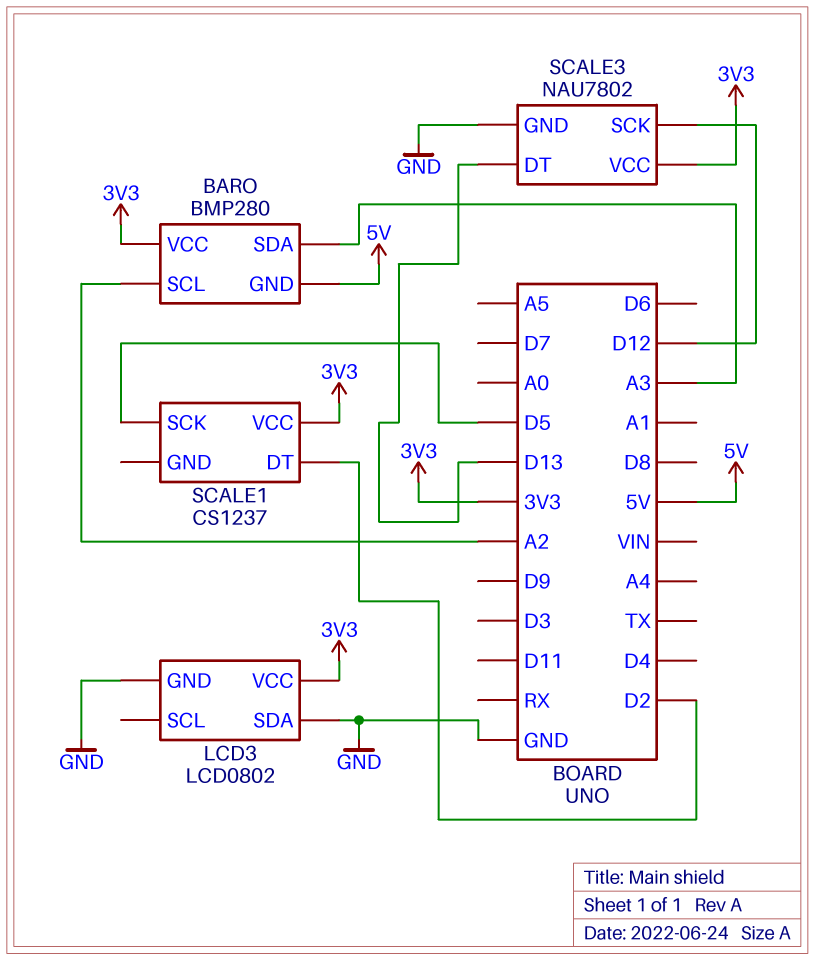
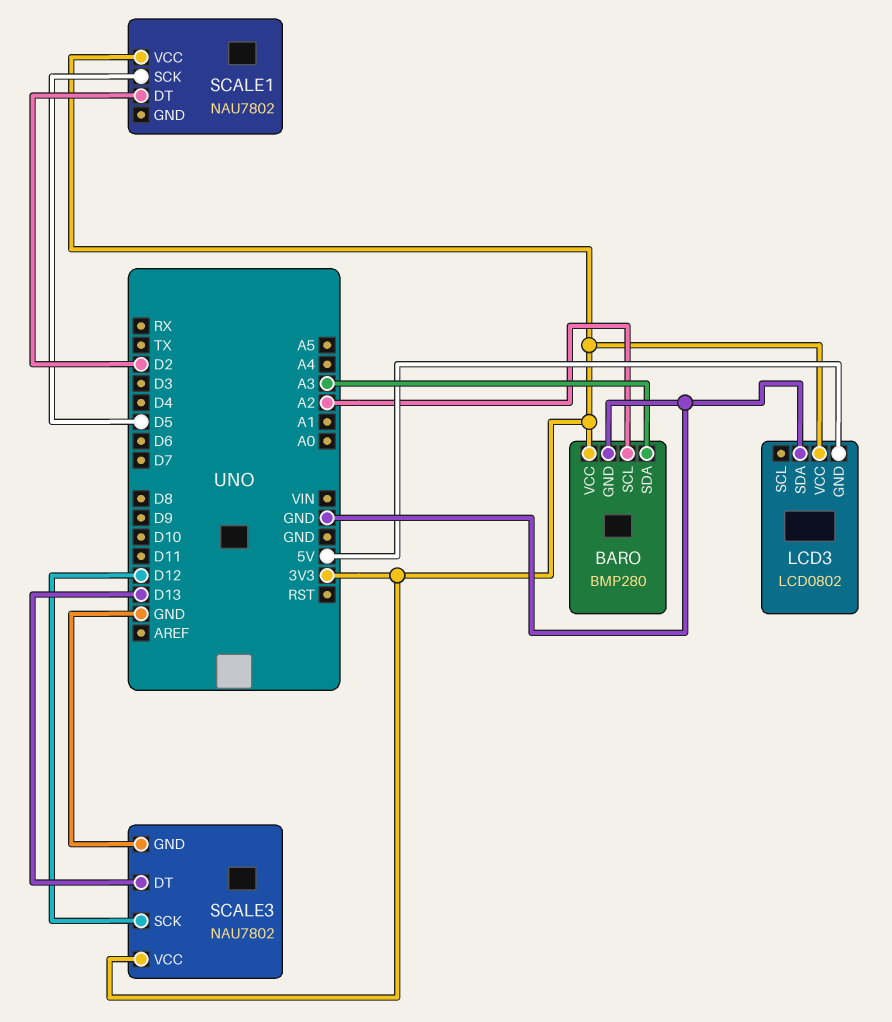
BARO pin GND: 5V -> GND
LCD3 pin GND: GND -> 5V
SCALE1: CS1237 -> NAU7802

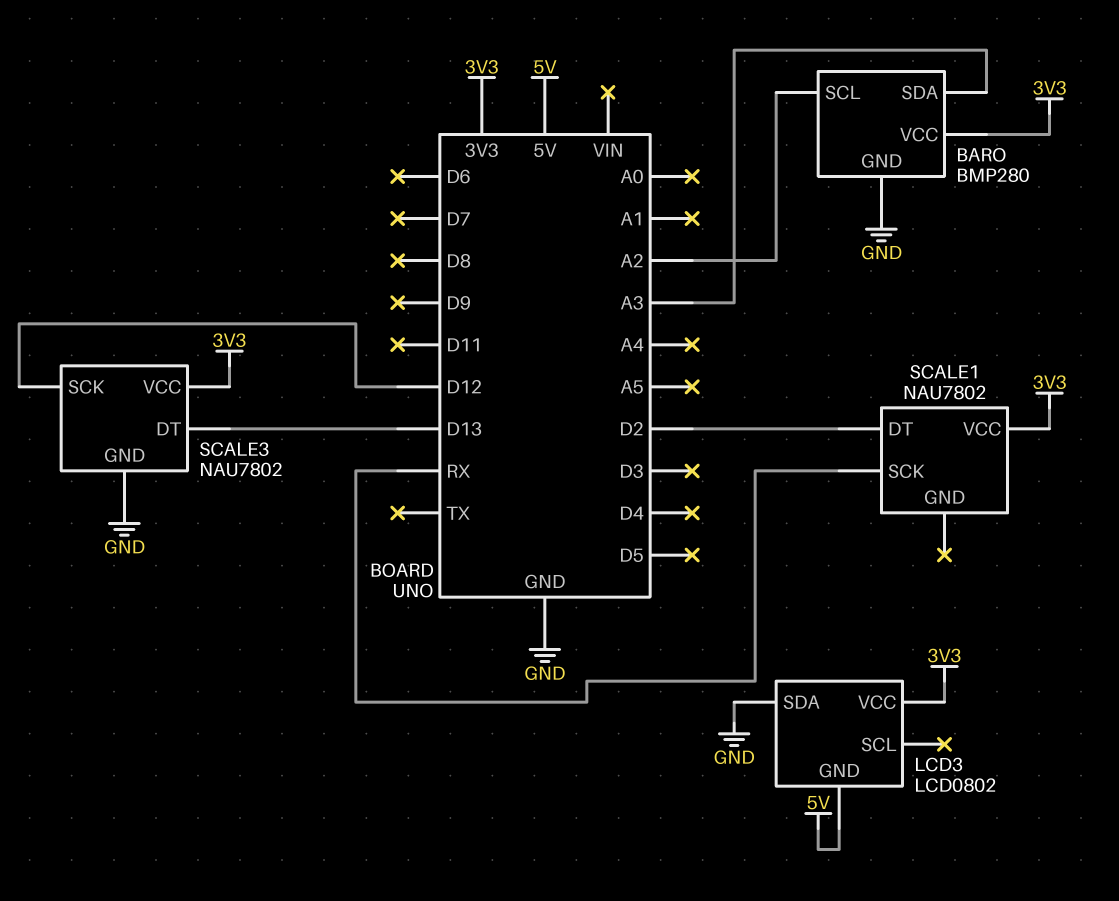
SCALE1 pin SCK: D5 -> RX

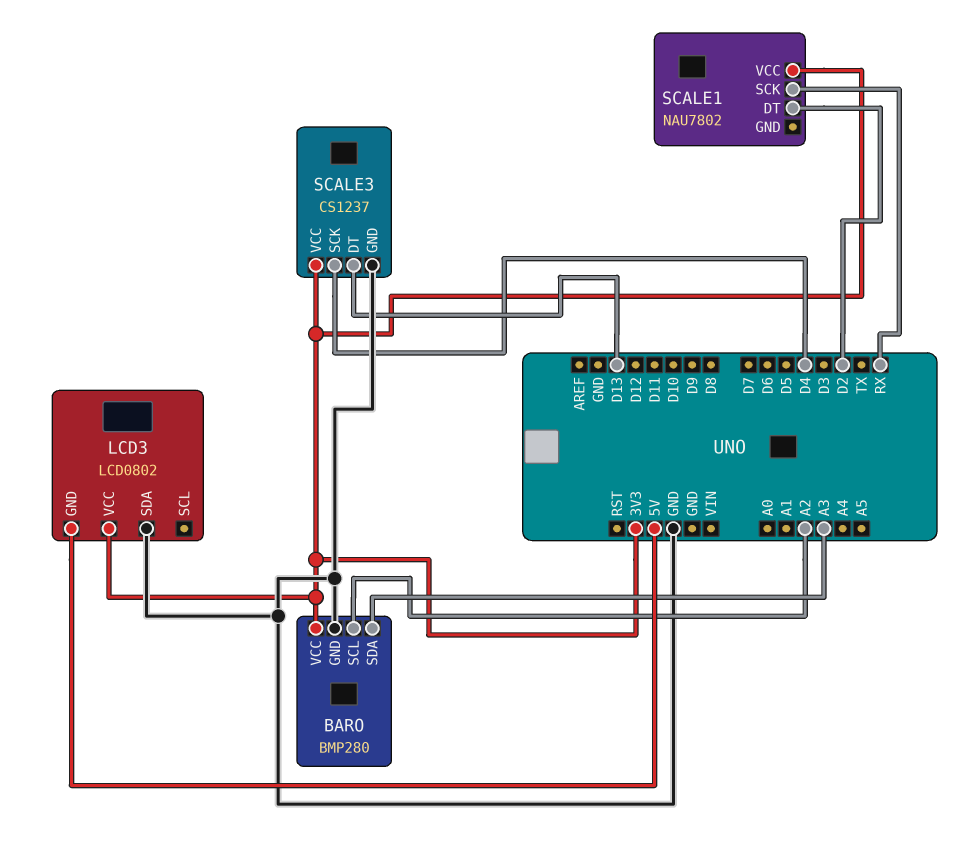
SCALE3: NAU7802 -> CS1237
SCALE3 pin SCK: D12 -> D4

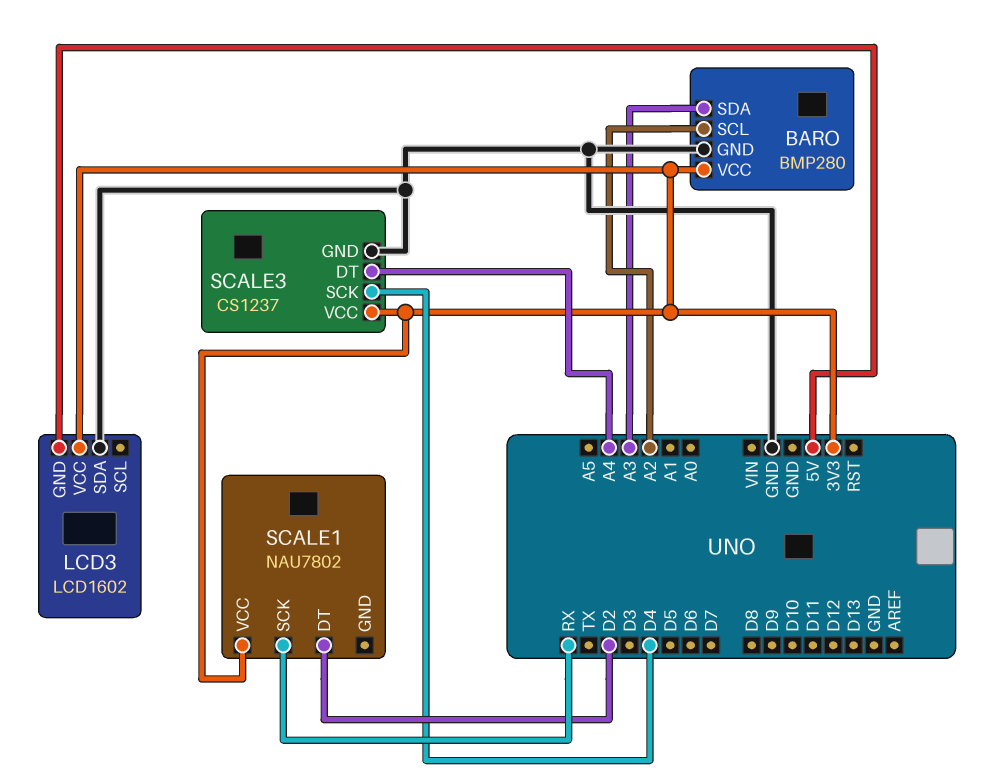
LCD3: LCD0802 -> LCD1602
SCALE3 pin DT: D13 -> A4

